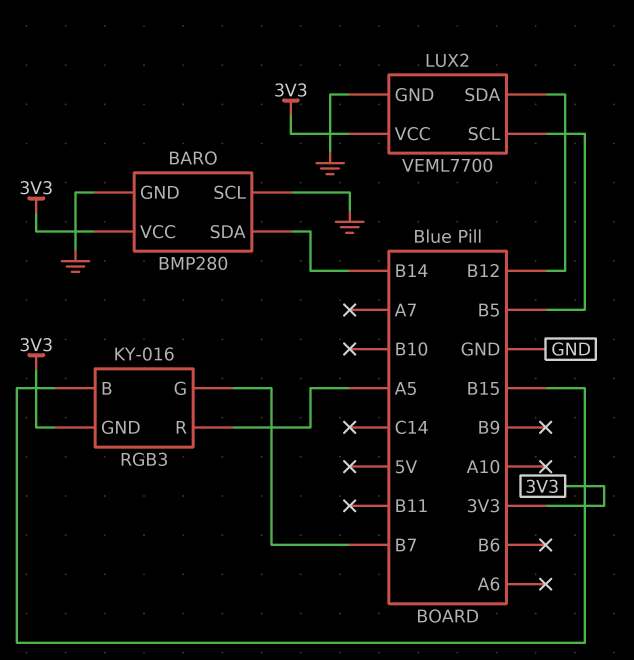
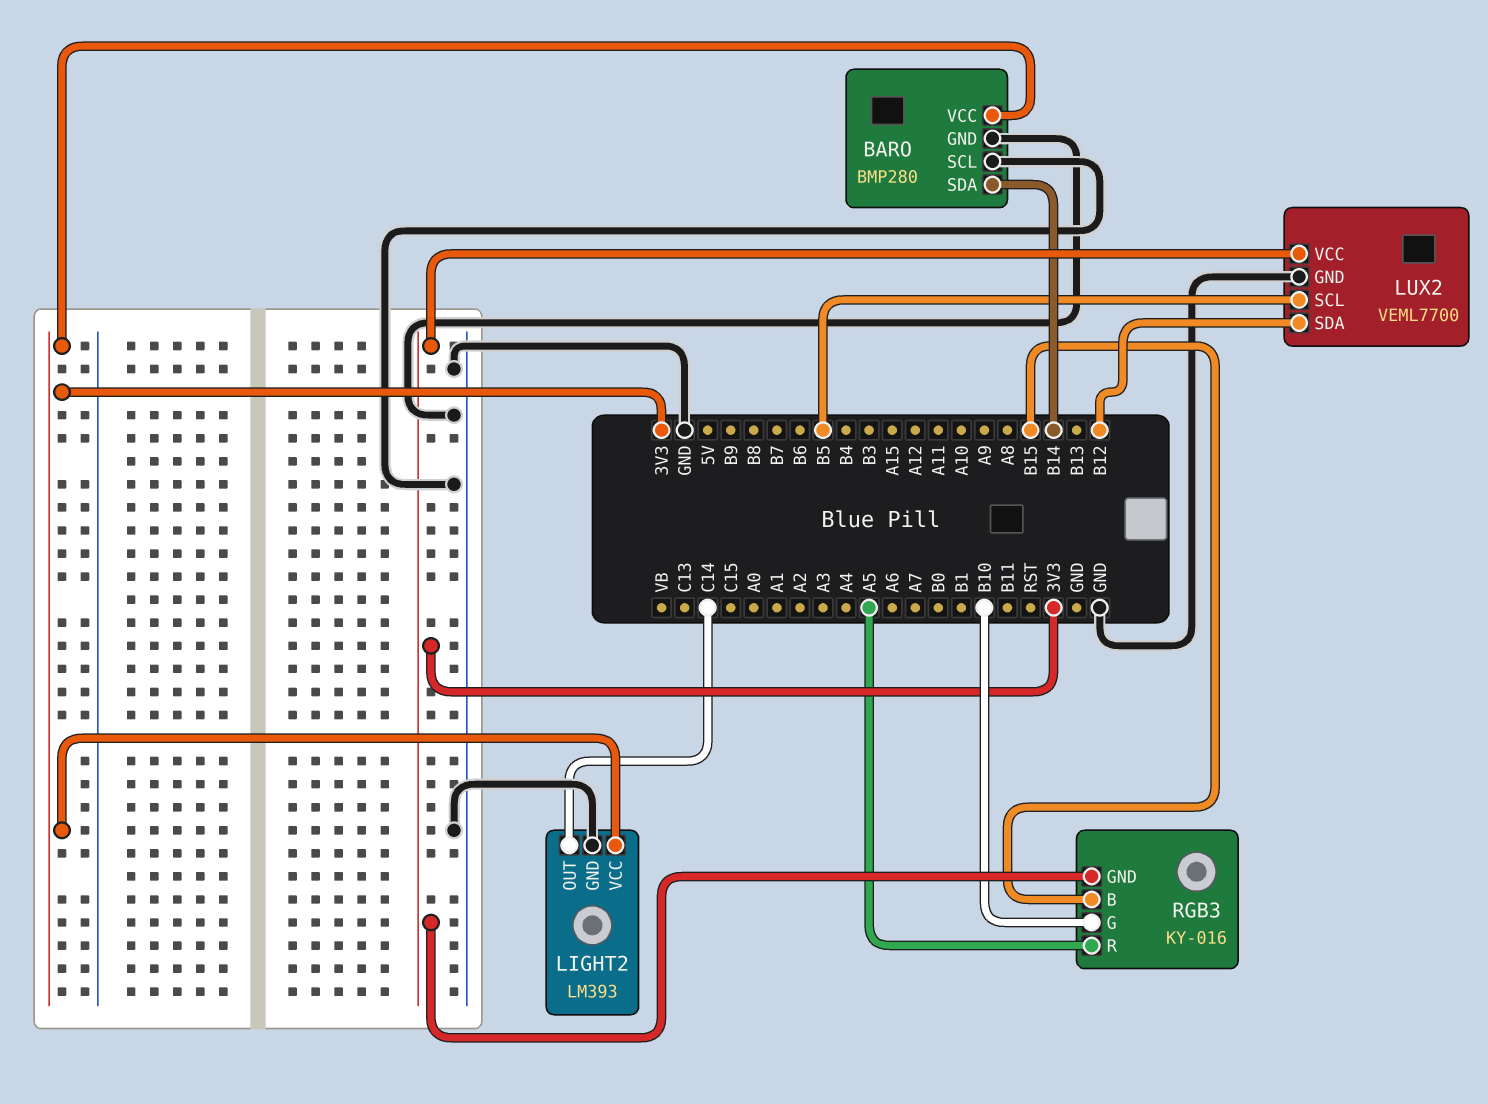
LIGHT2: none -> LM393
LIGHT2 pin GND: none -> GND
LIGHT2 pin OUT: none -> C14
LIGHT2 pin VCC: none -> 3V3
RGB3 pin G: B7 -> B10

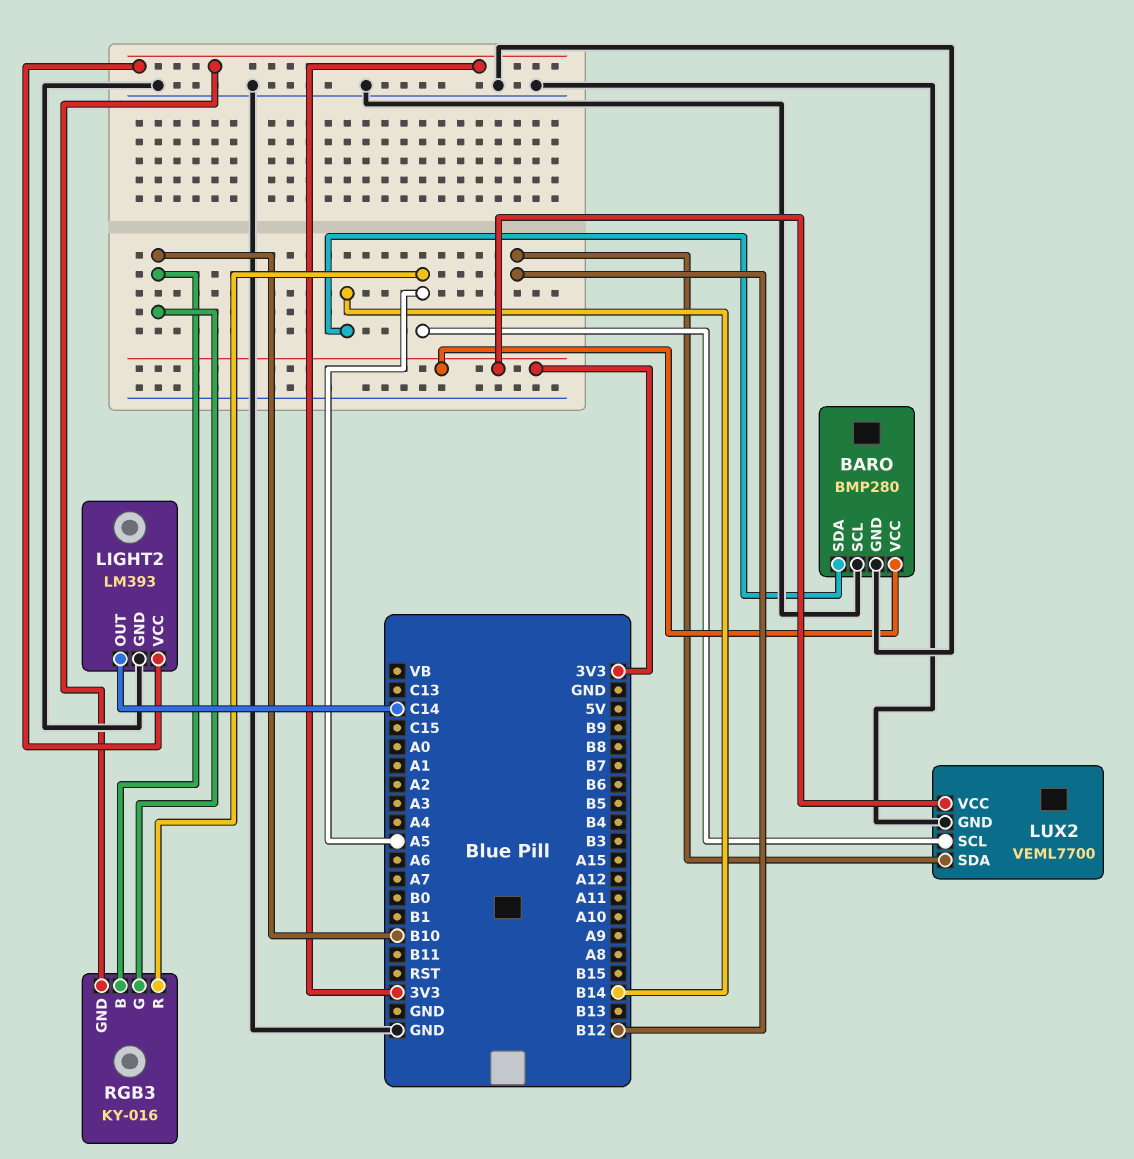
LUX2 pin SCL: B5 -> A5
RGB3 pin B: B15 -> B10

